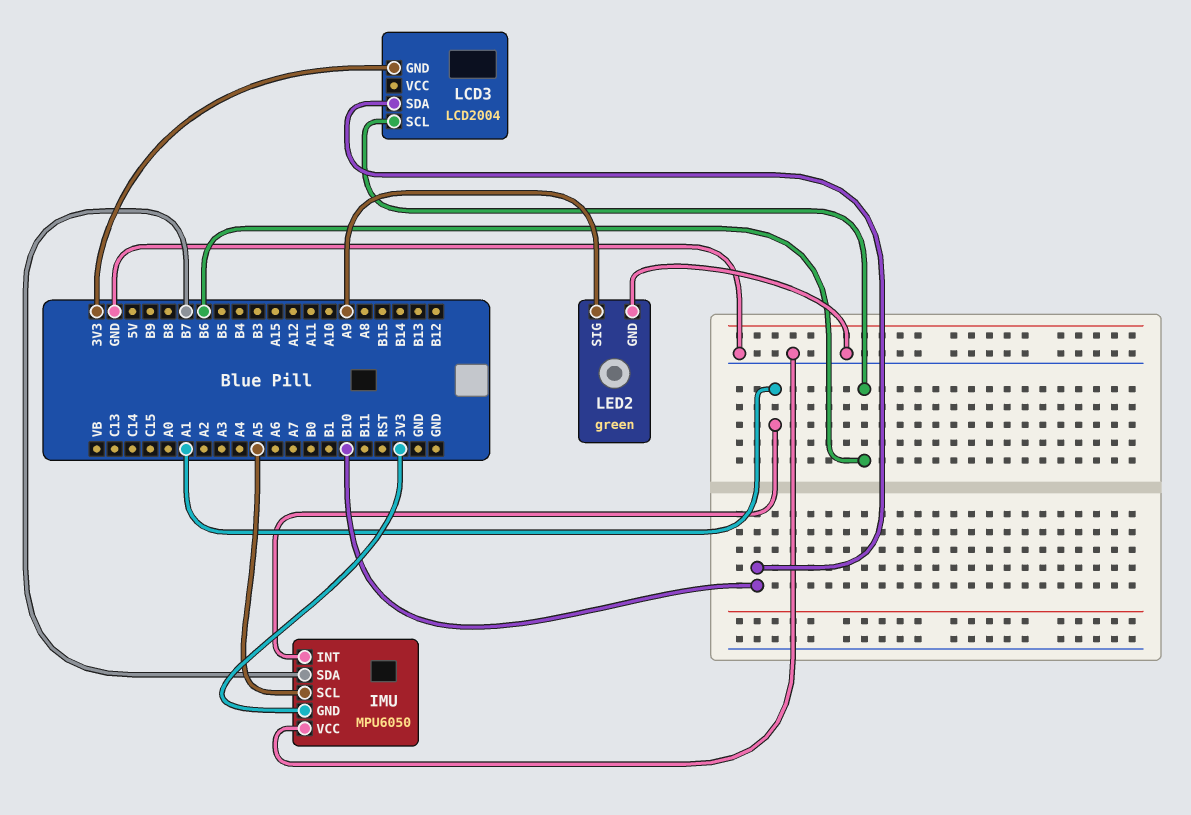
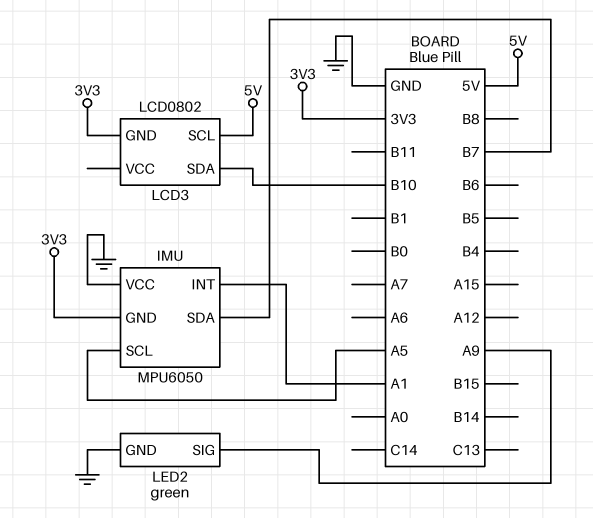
LCD3: LCD2004 -> LCD0802
LCD3 pin SCL: B6 -> 5V

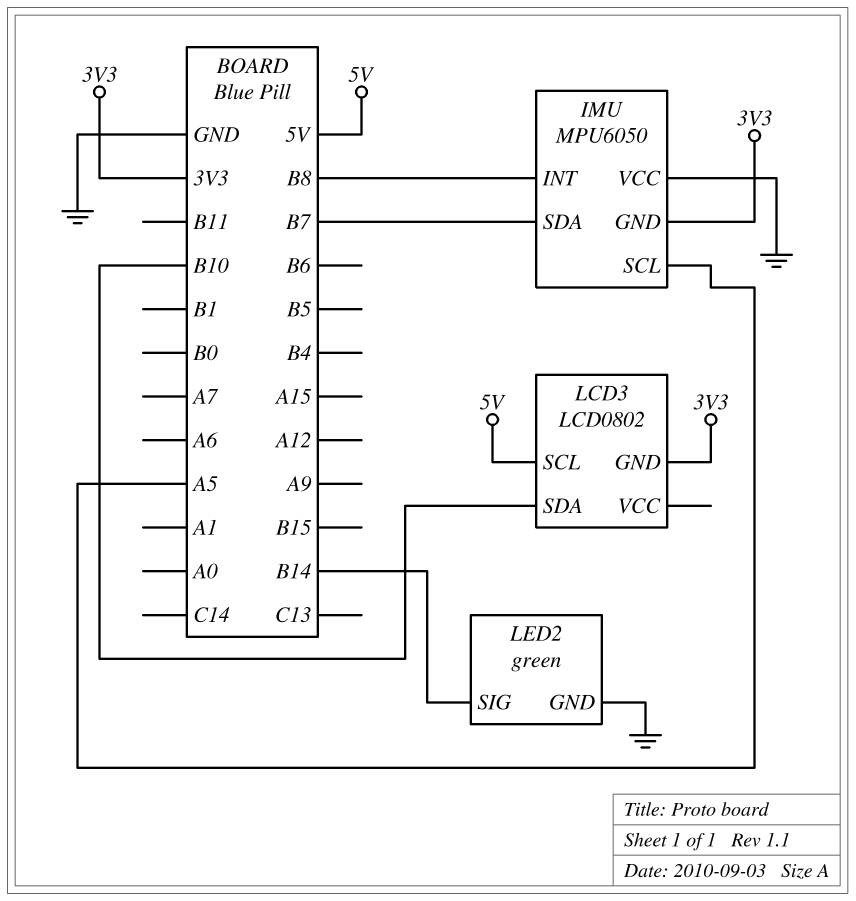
IMU pin INT: A1 -> B8
LED2 pin SIG: A9 -> B14

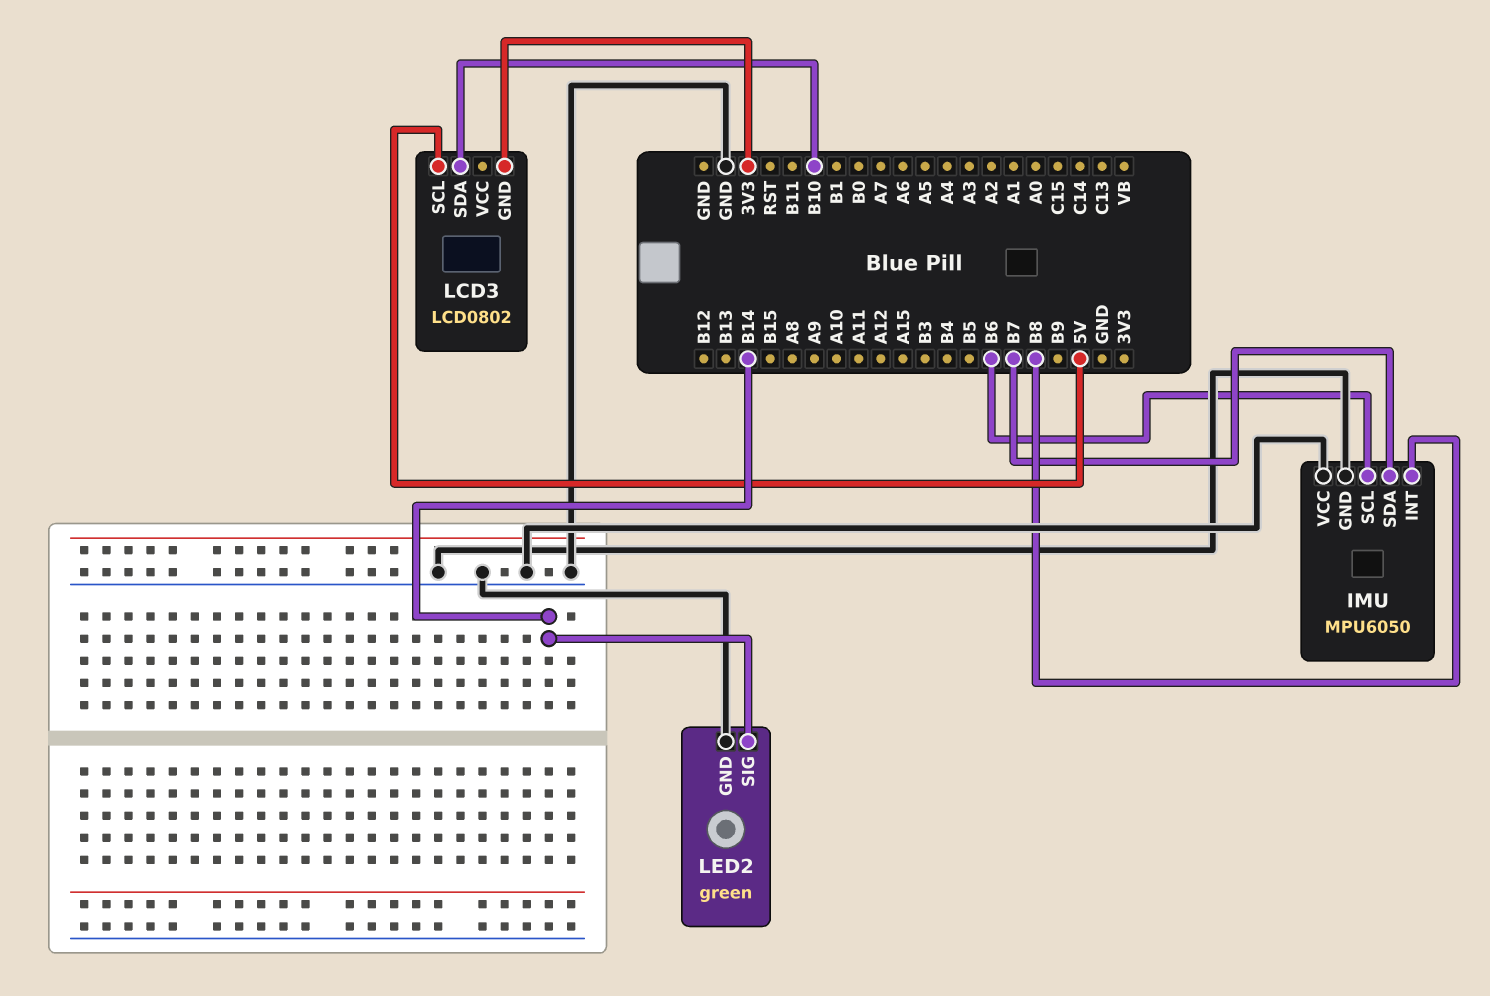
IMU pin GND: 3V3 -> GND
IMU pin SCL: A5 -> B6

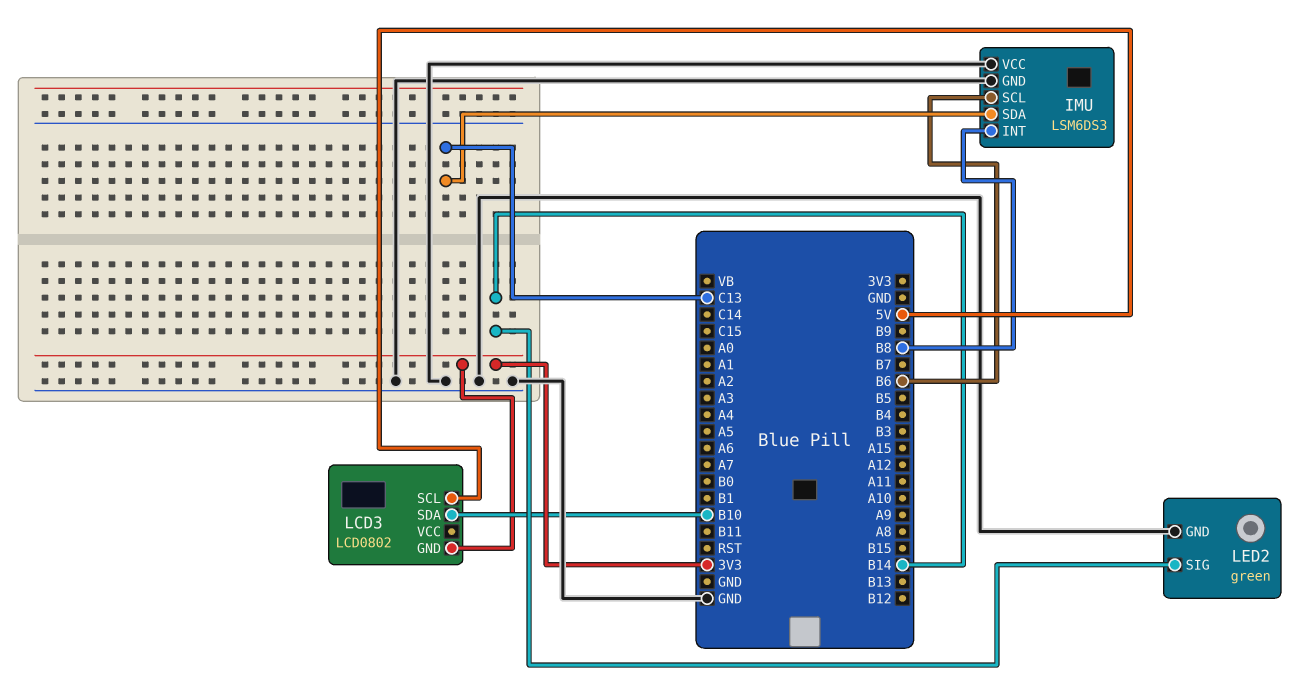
IMU: MPU6050 -> LSM6DS3
IMU pin SDA: B7 -> C13

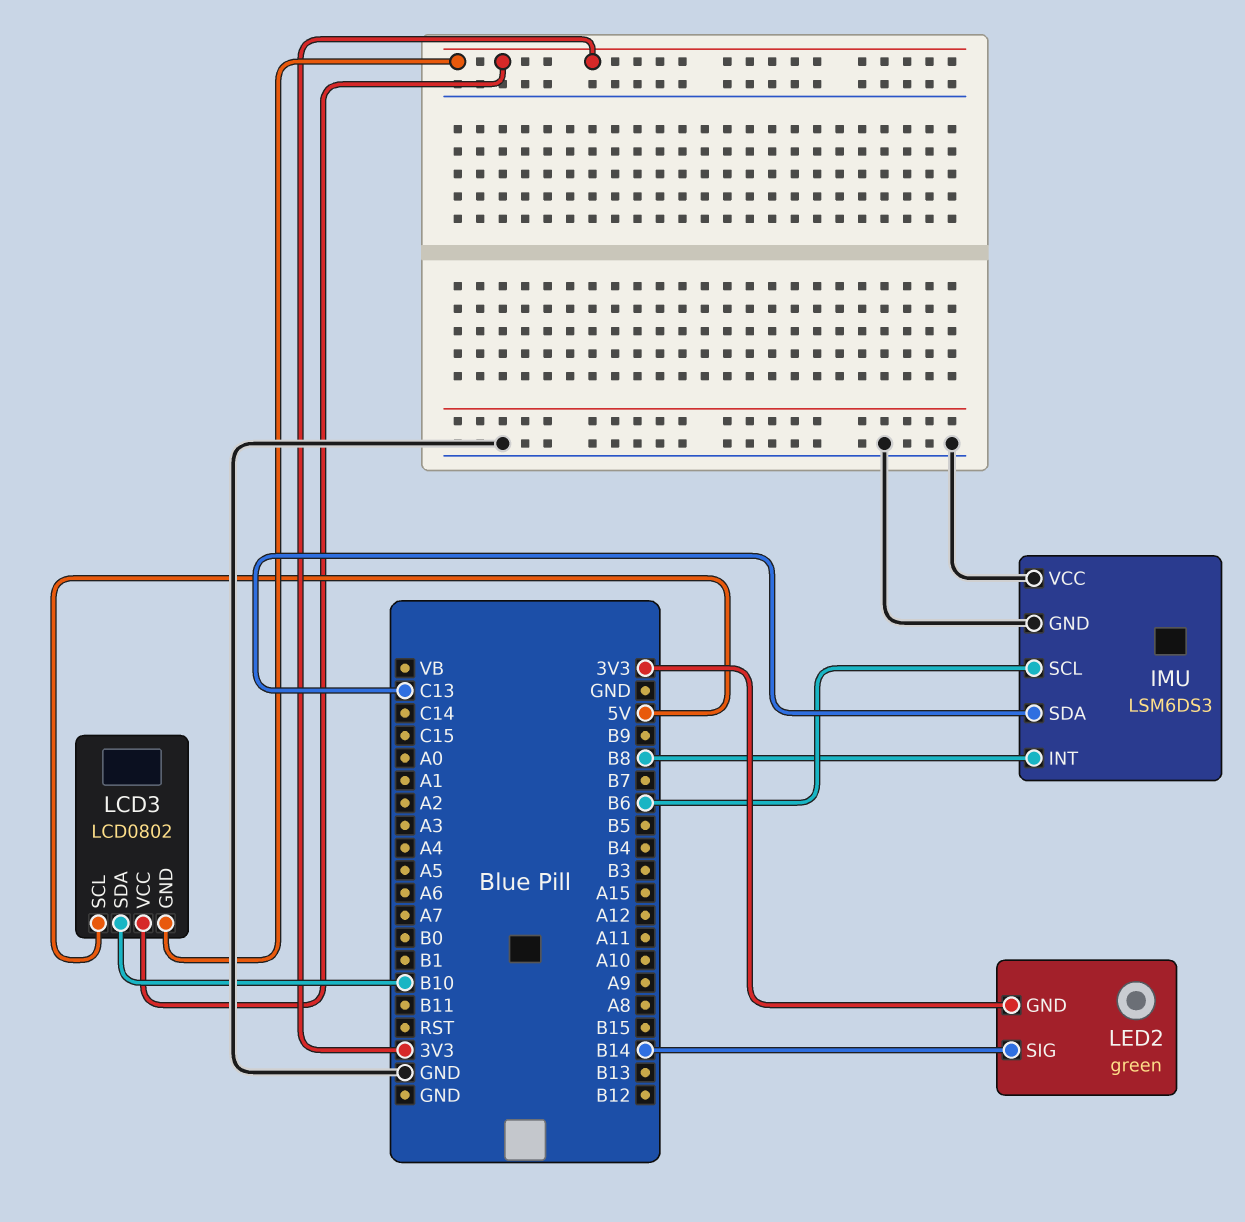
LCD3 pin VCC: none -> 3V3
LED2 pin GND: GND -> 3V3

